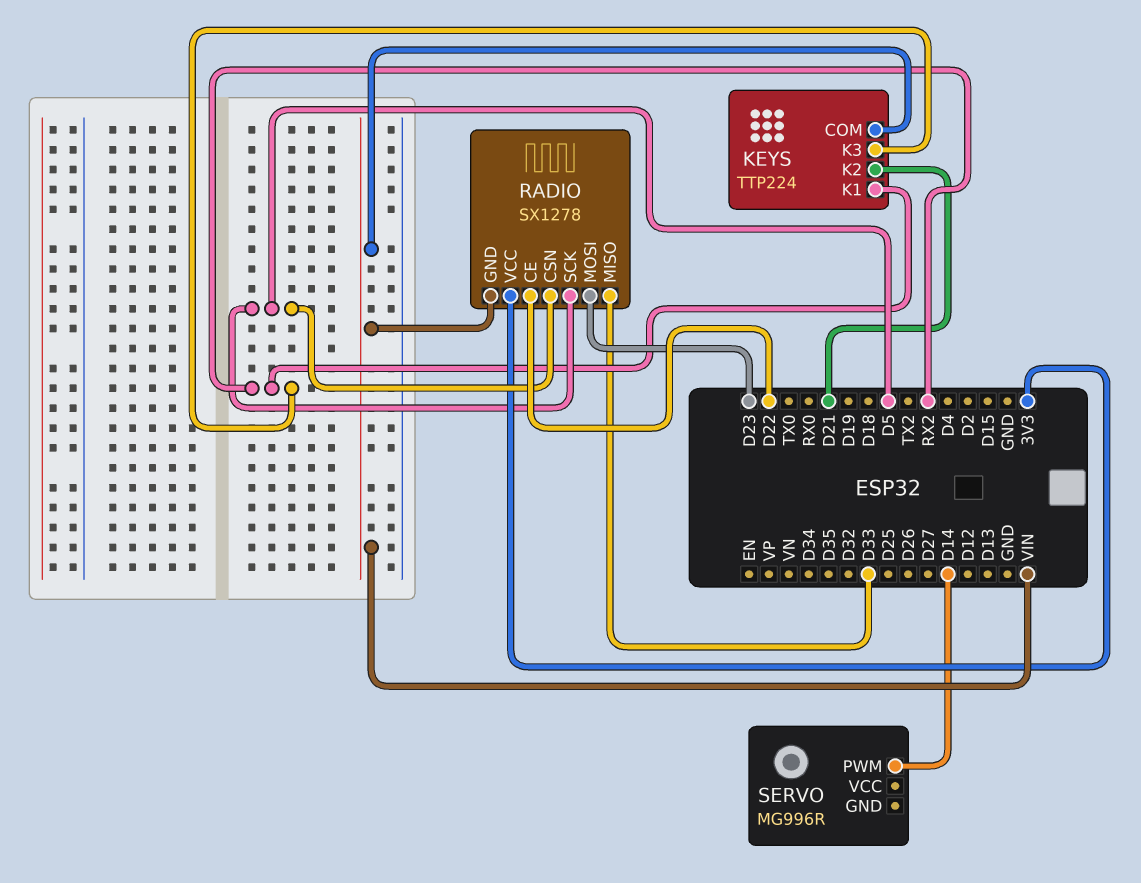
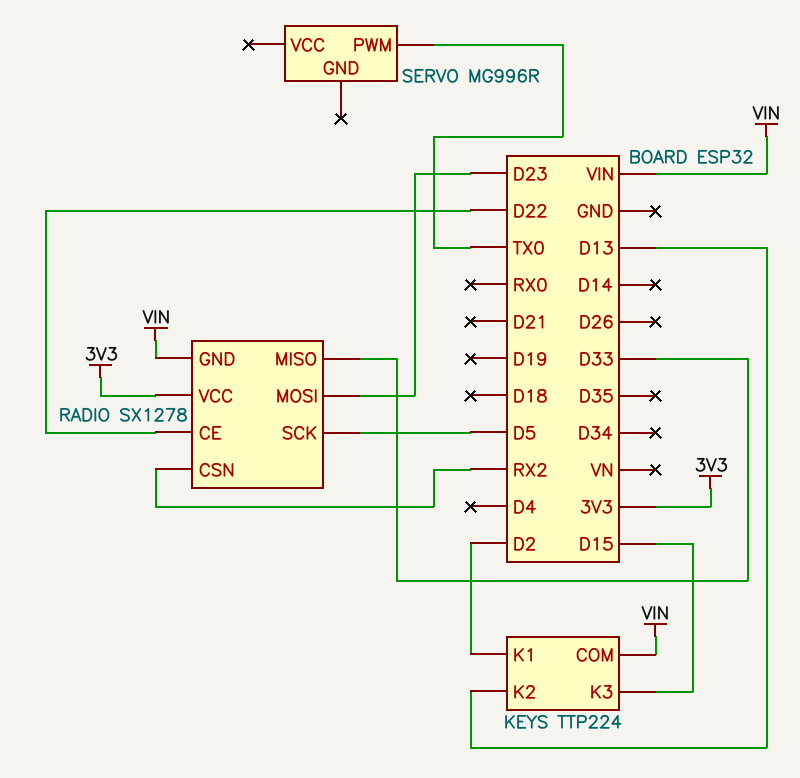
KEYS pin K1: RX2 -> D2
KEYS pin K2: D21 -> D13
KEYS pin K3: RX2 -> D15
RADIO pin CSN: D5 -> RX2
SERVO pin PWM: D14 -> TX0

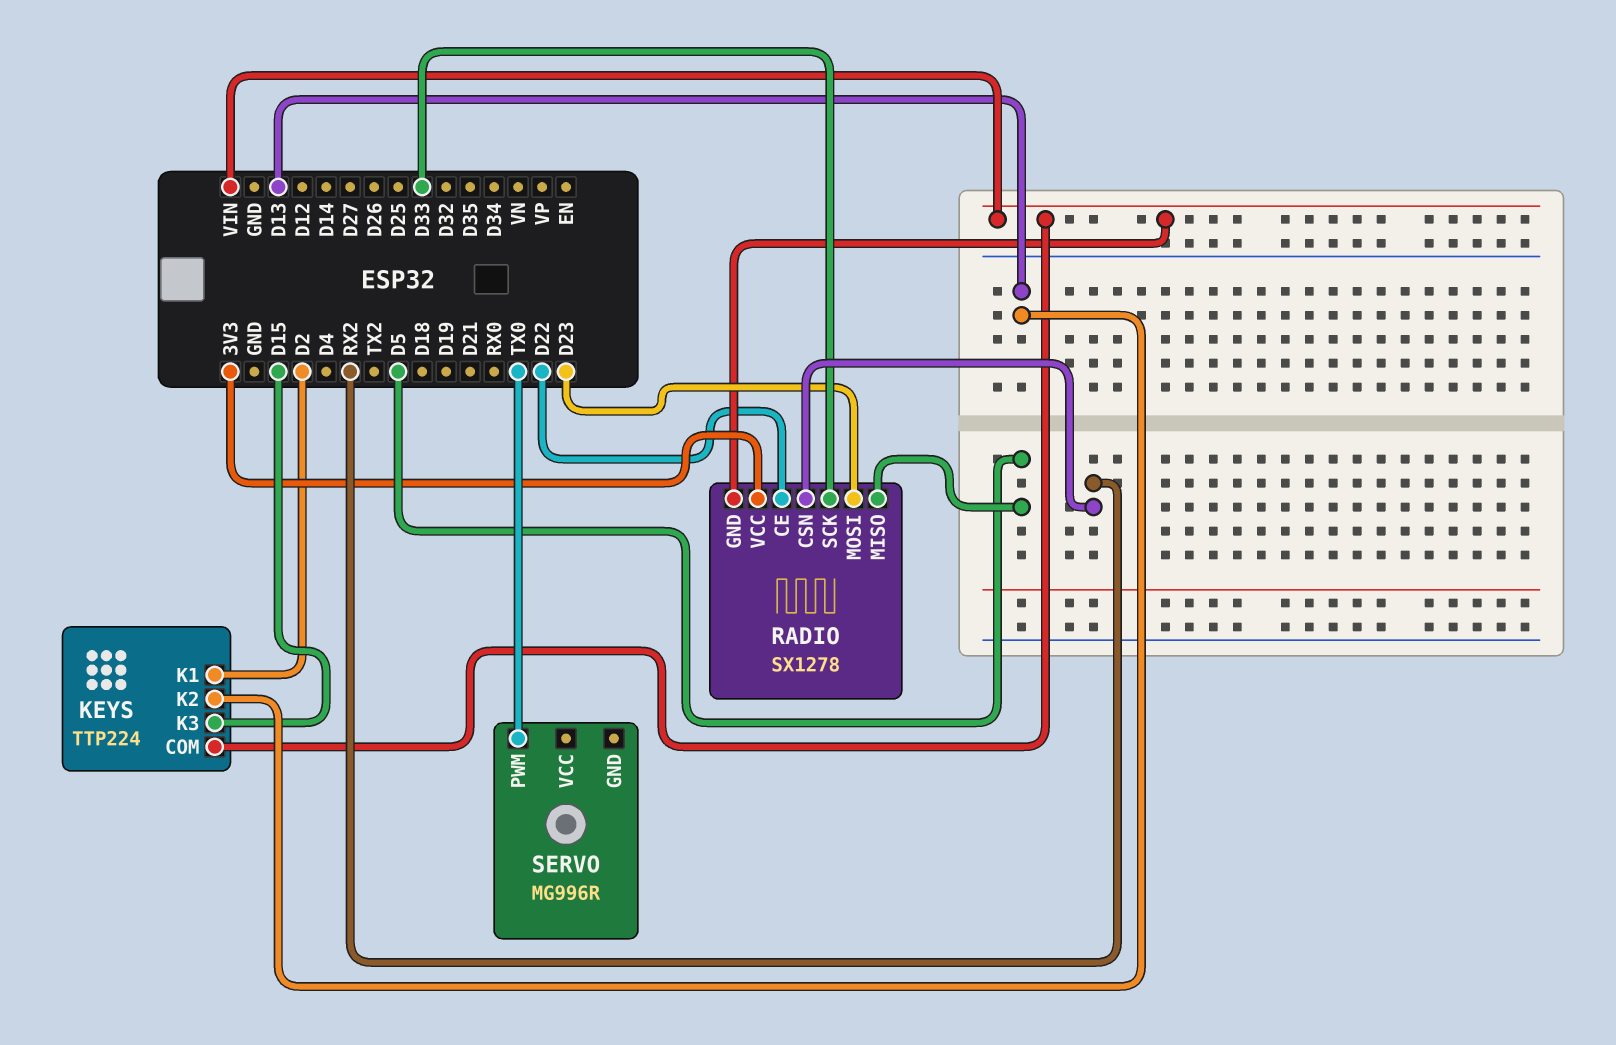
RADIO pin MISO: D33 -> D5
RADIO pin SCK: D5 -> D33

